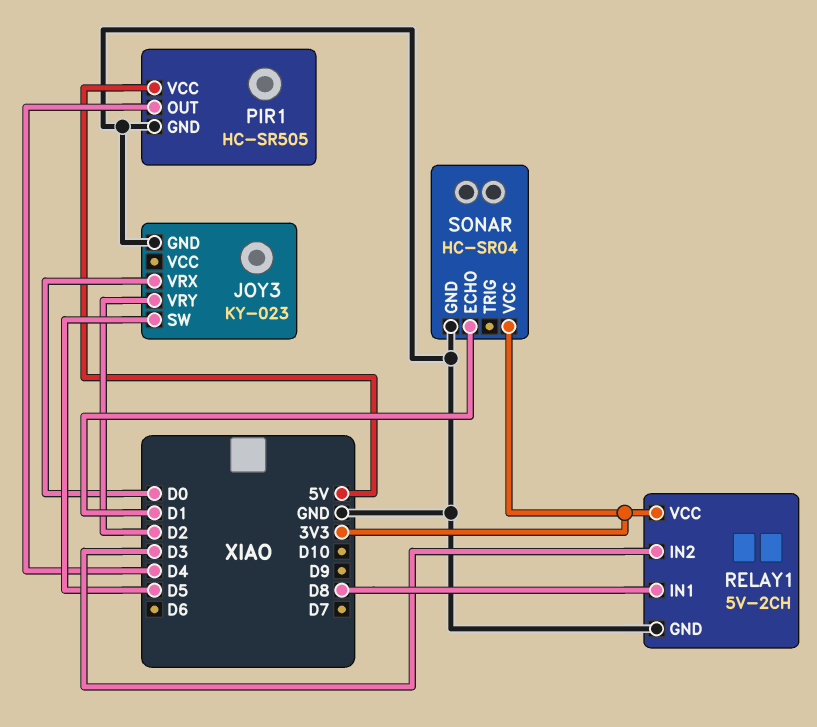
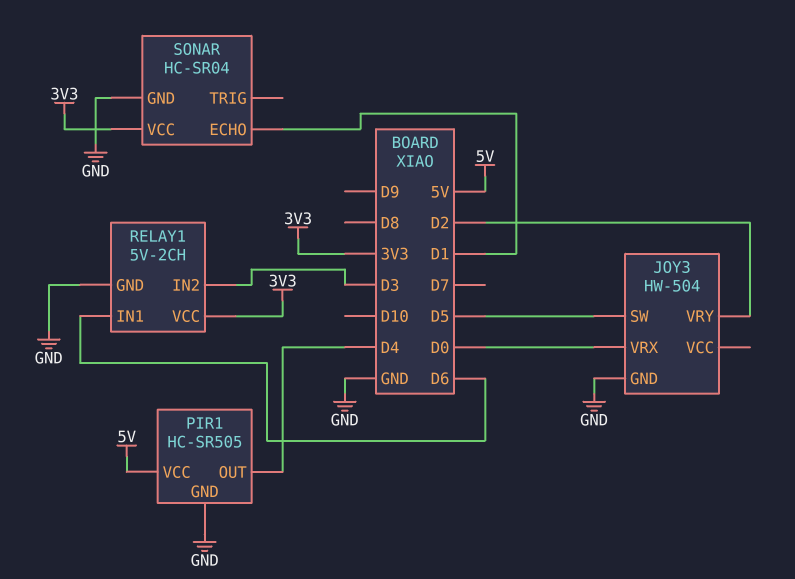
JOY3: KY-023 -> HW-504
RELAY1 pin IN1: D8 -> D6

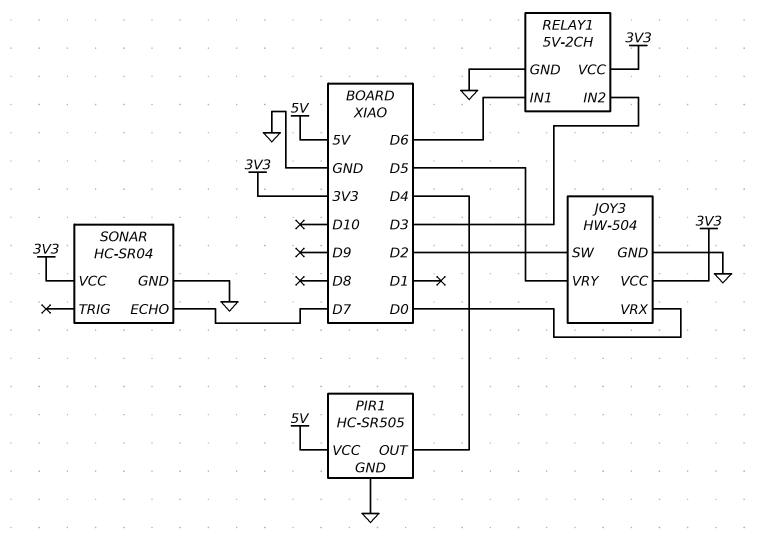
JOY3 pin SW: D5 -> D2
JOY3 pin VCC: none -> 3V3
JOY3 pin VRY: D2 -> D5
SONAR pin ECHO: D1 -> D7

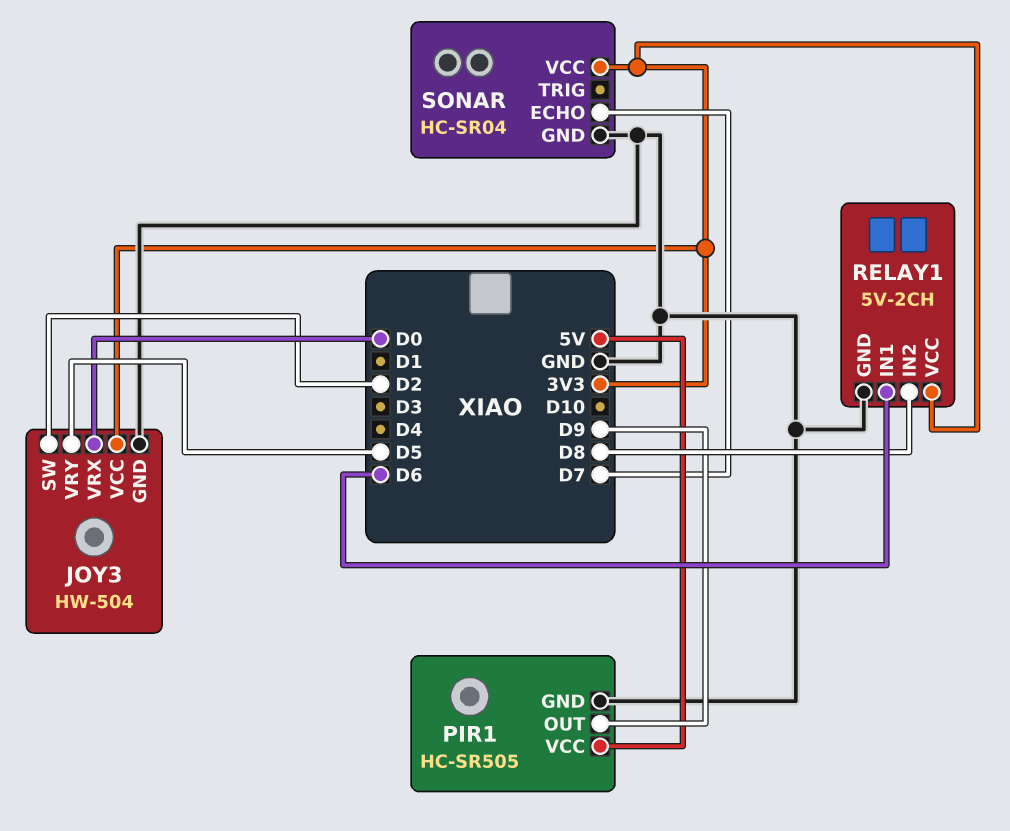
PIR1 pin OUT: D4 -> D9
RELAY1 pin IN2: D3 -> D8

